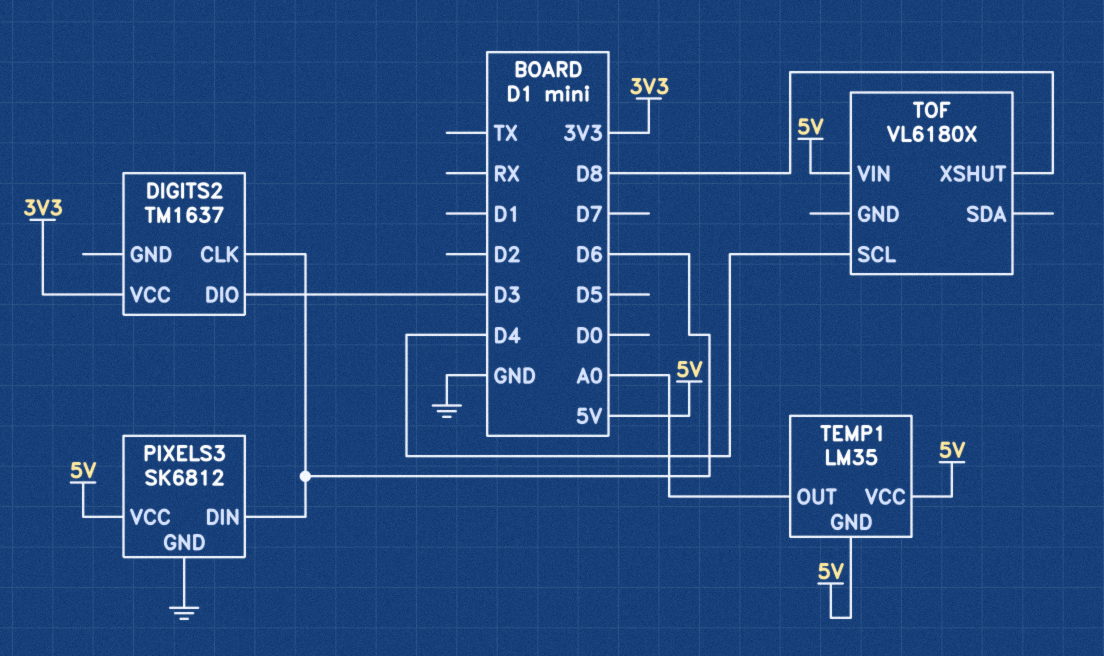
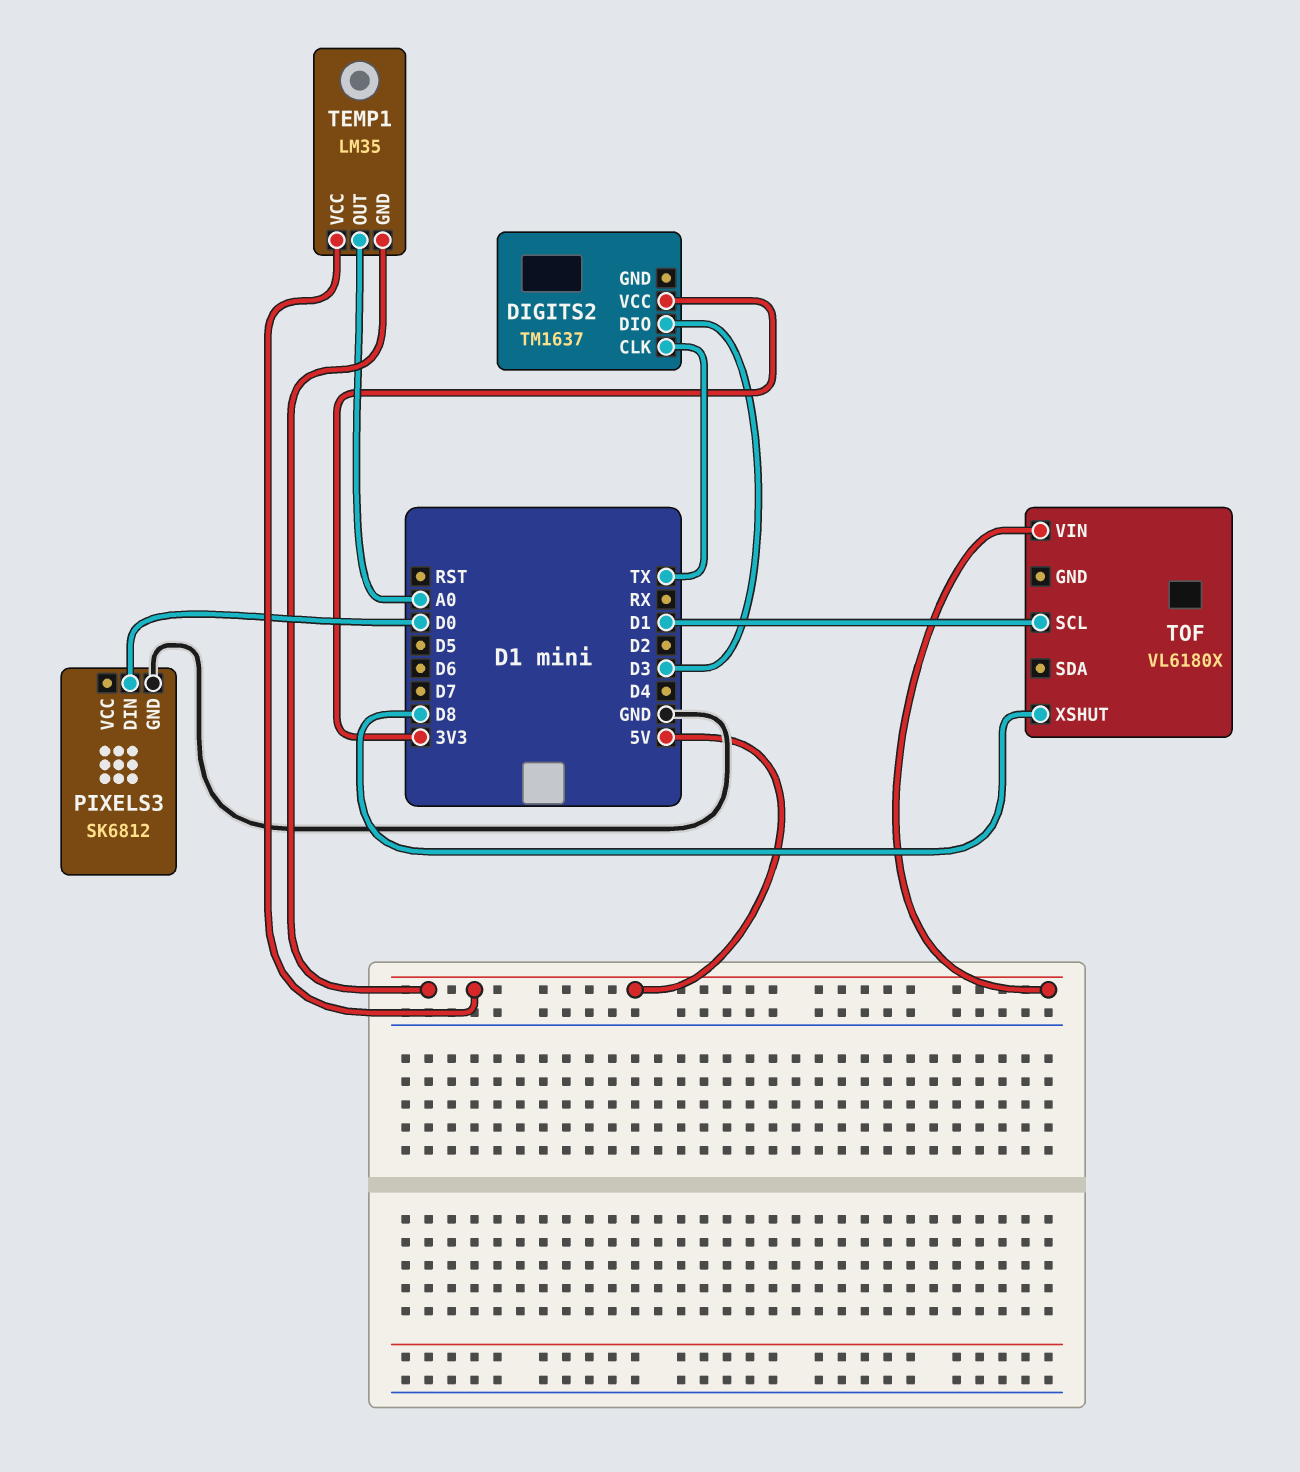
DIGITS2 pin CLK: D6 -> TX
PIXELS3 pin DIN: D6 -> D0
PIXELS3 pin VCC: 5V -> none
TOF pin SCL: D4 -> D1

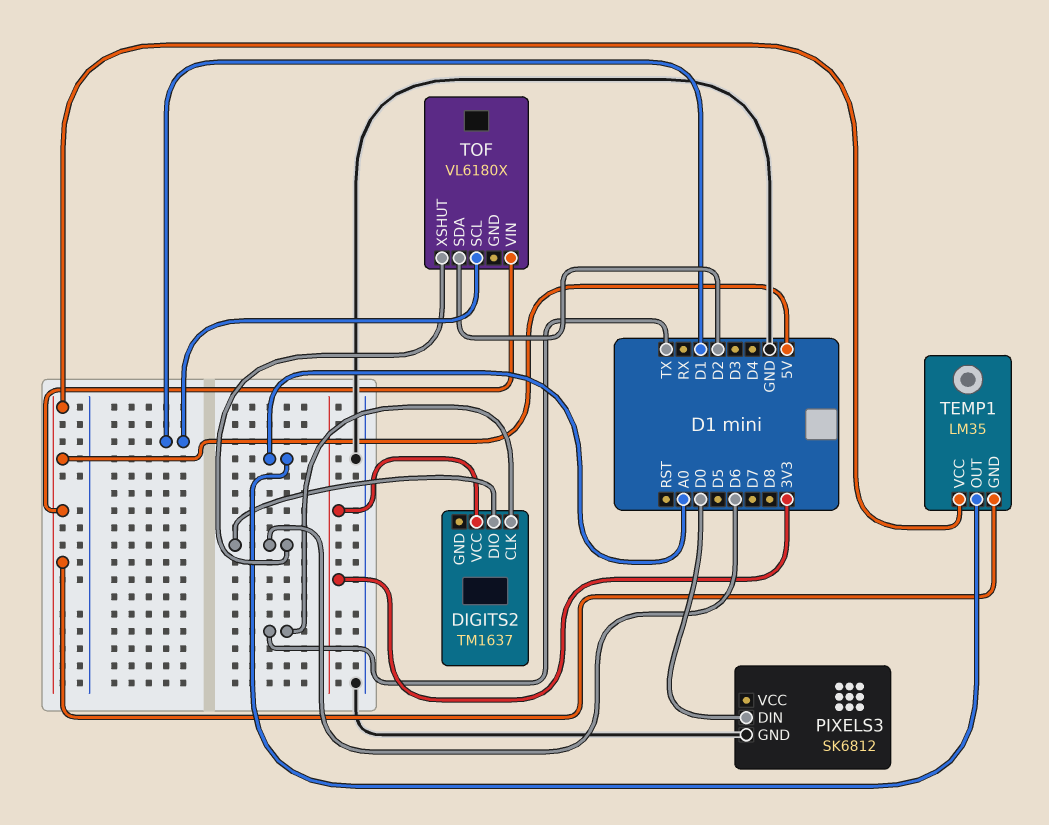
DIGITS2 pin DIO: D3 -> D6
TOF pin SDA: none -> D2
TOF pin XSHUT: D8 -> D6

